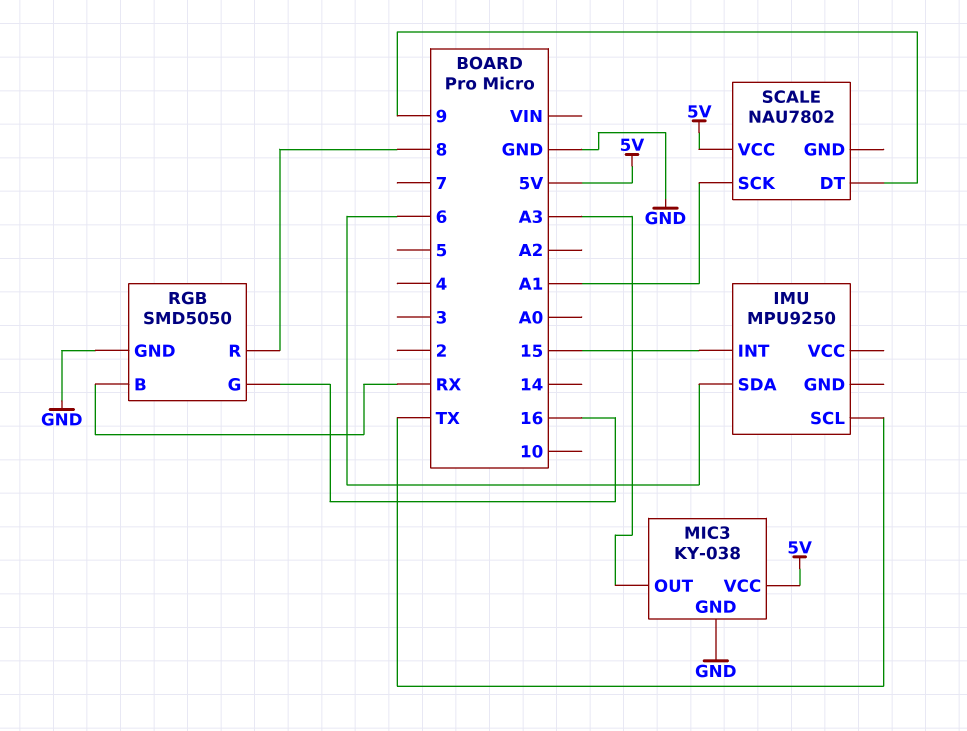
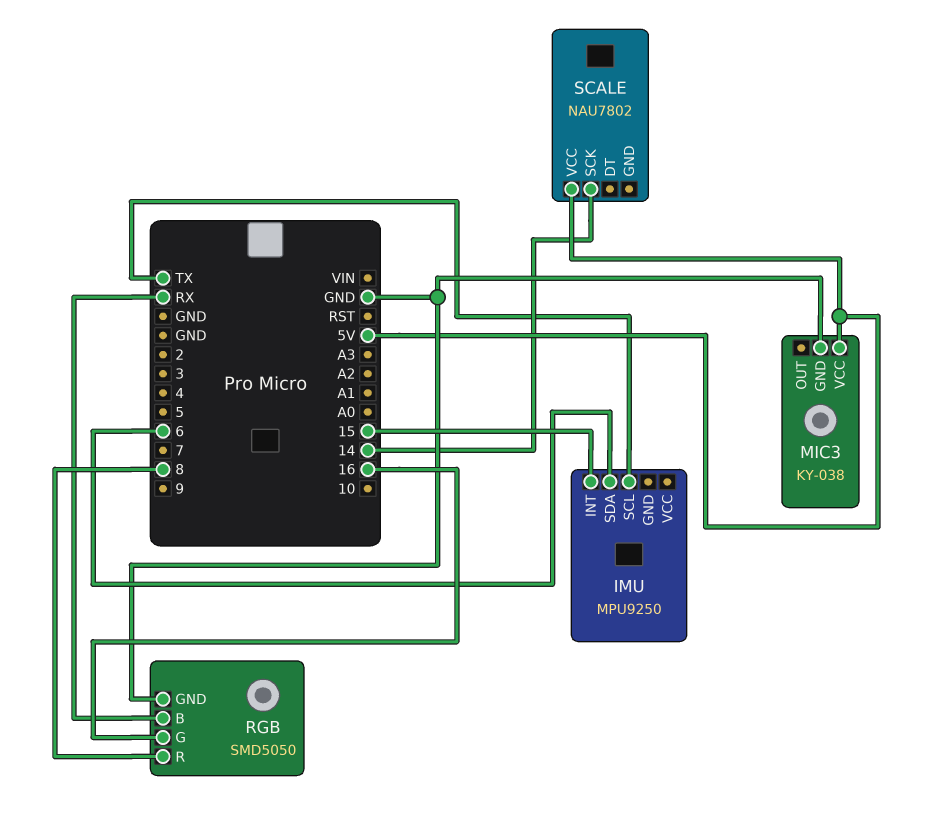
MIC3 pin OUT: A3 -> none
SCALE pin DT: 9 -> none
SCALE pin SCK: A1 -> 14

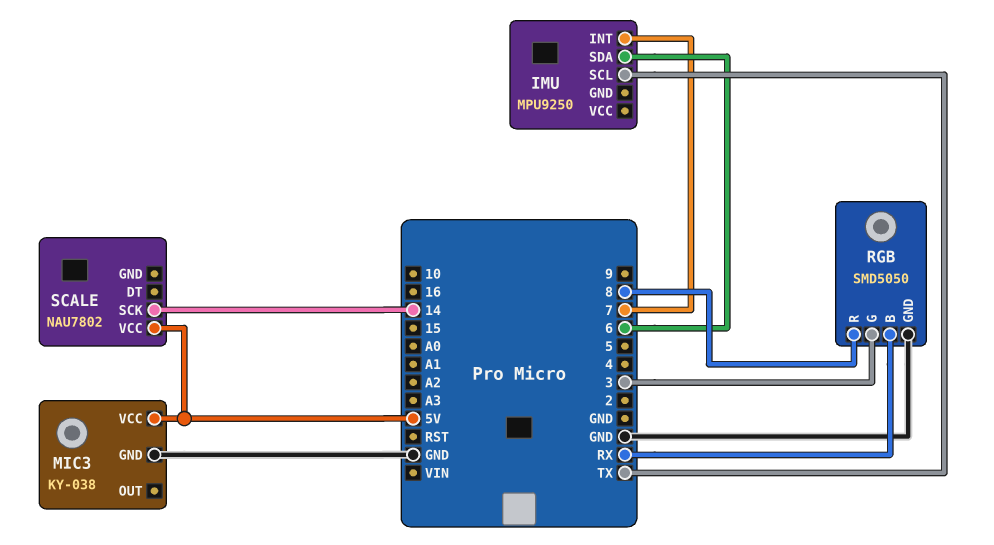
IMU pin INT: 15 -> 7
RGB pin G: 16 -> 3

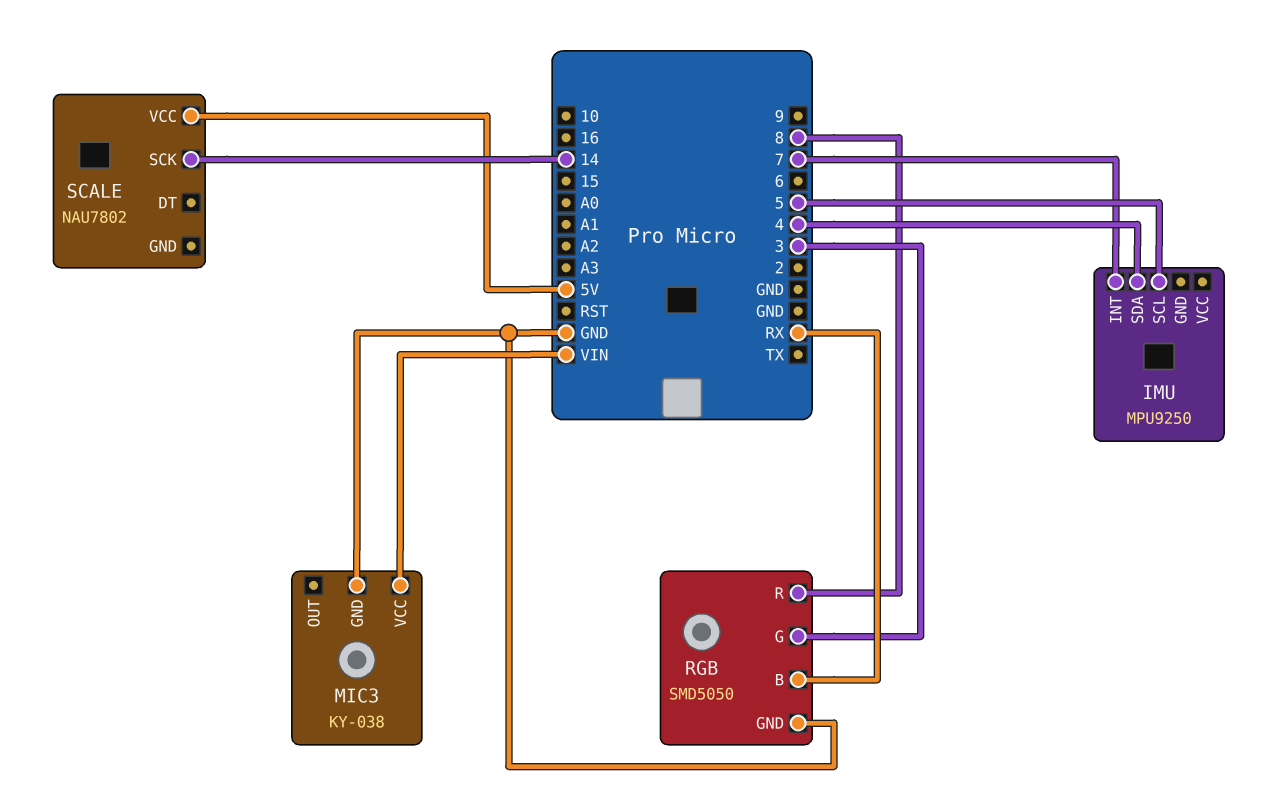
IMU pin SCL: TX -> 5
IMU pin SDA: 6 -> 4
MIC3 pin VCC: 5V -> VIN

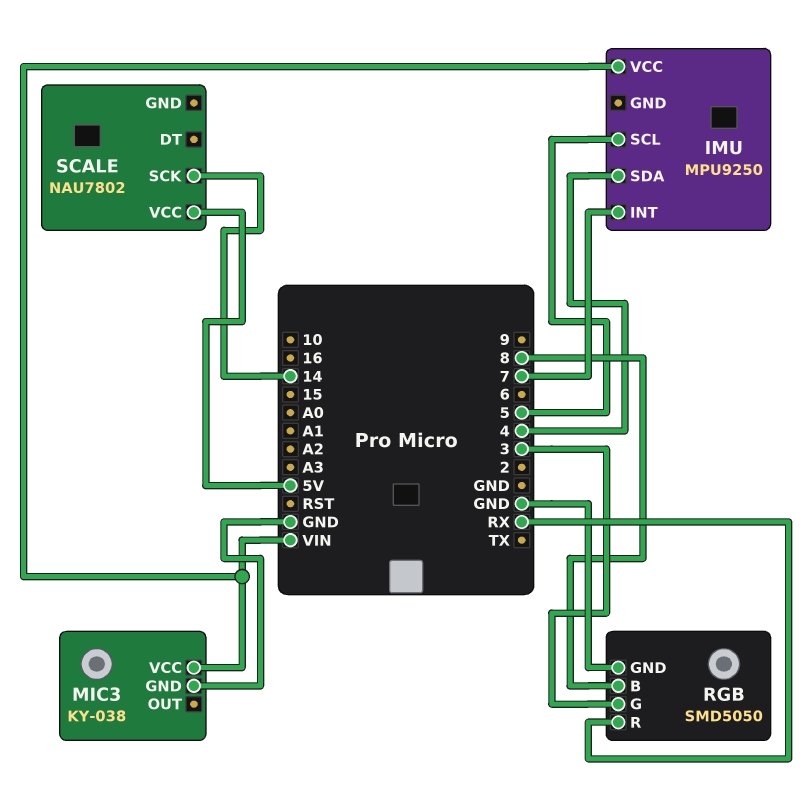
IMU pin VCC: none -> VIN
RGB pin B: RX -> 8
RGB pin R: 8 -> RX

